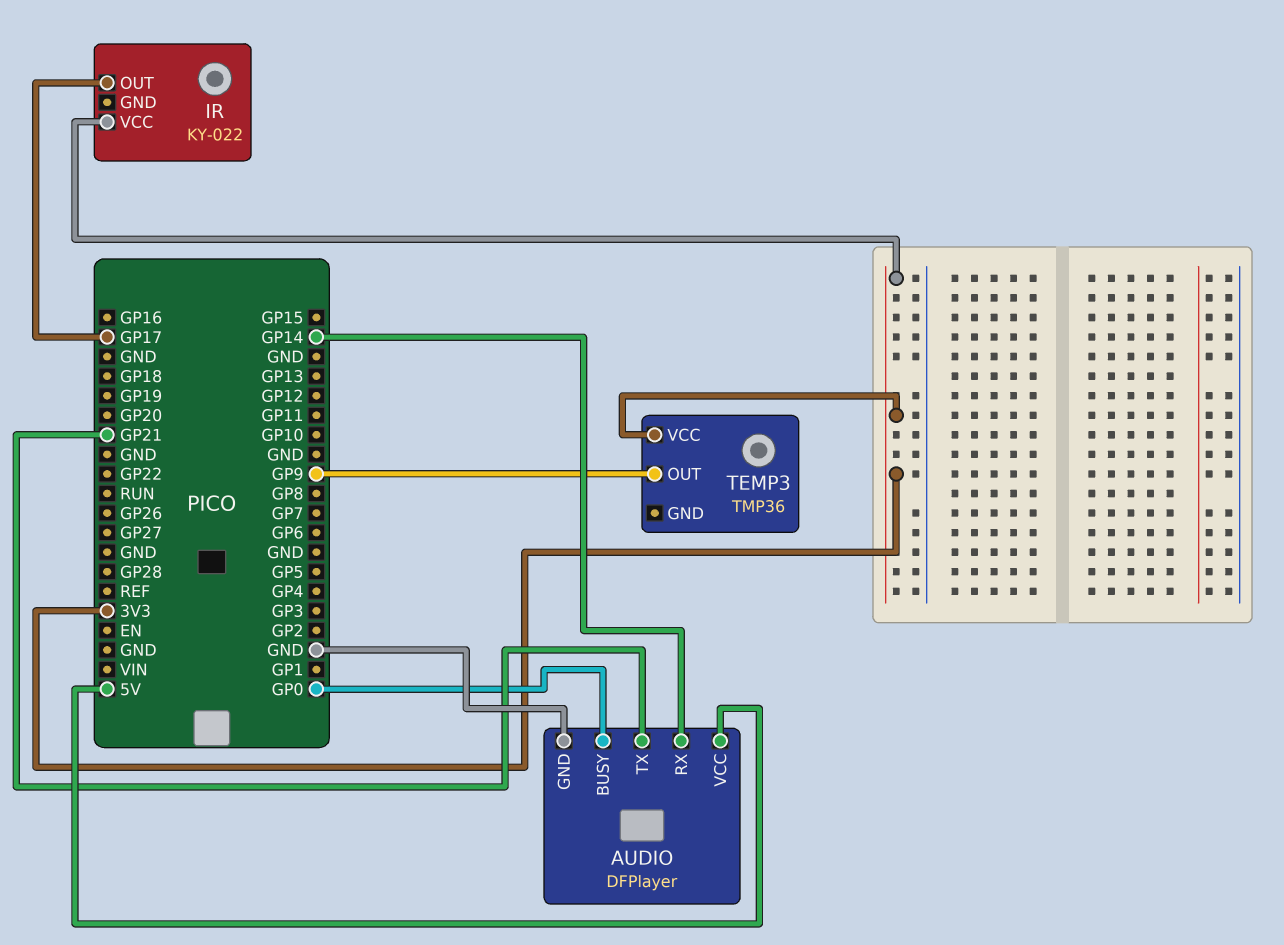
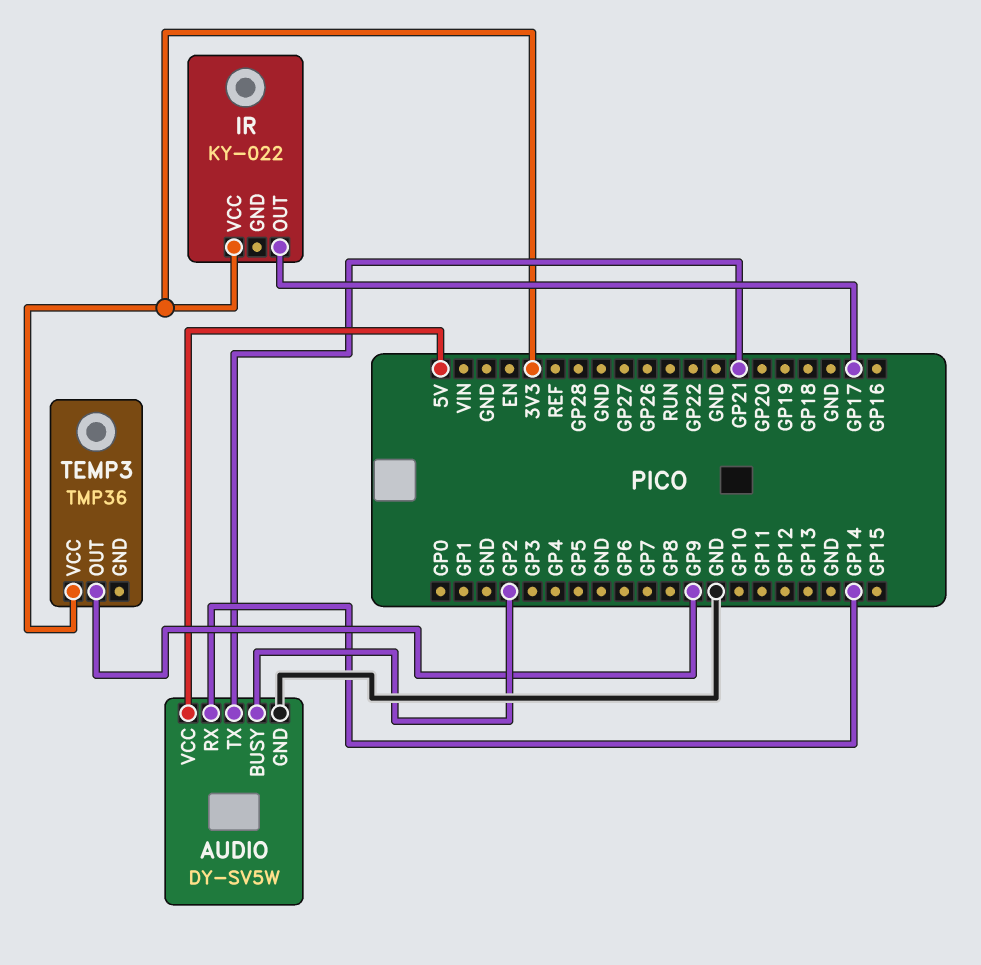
AUDIO: DFPlayer -> DY-SV5W
AUDIO pin BUSY: GP0 -> GP2

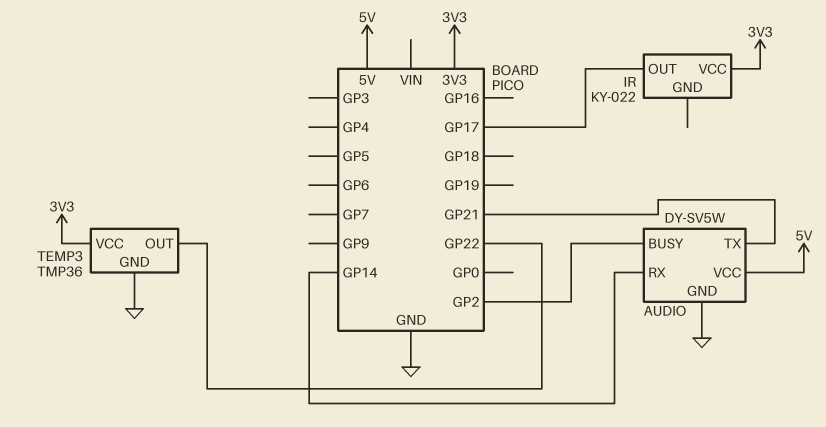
TEMP3 pin GND: none -> GND
TEMP3 pin OUT: GP9 -> GP22

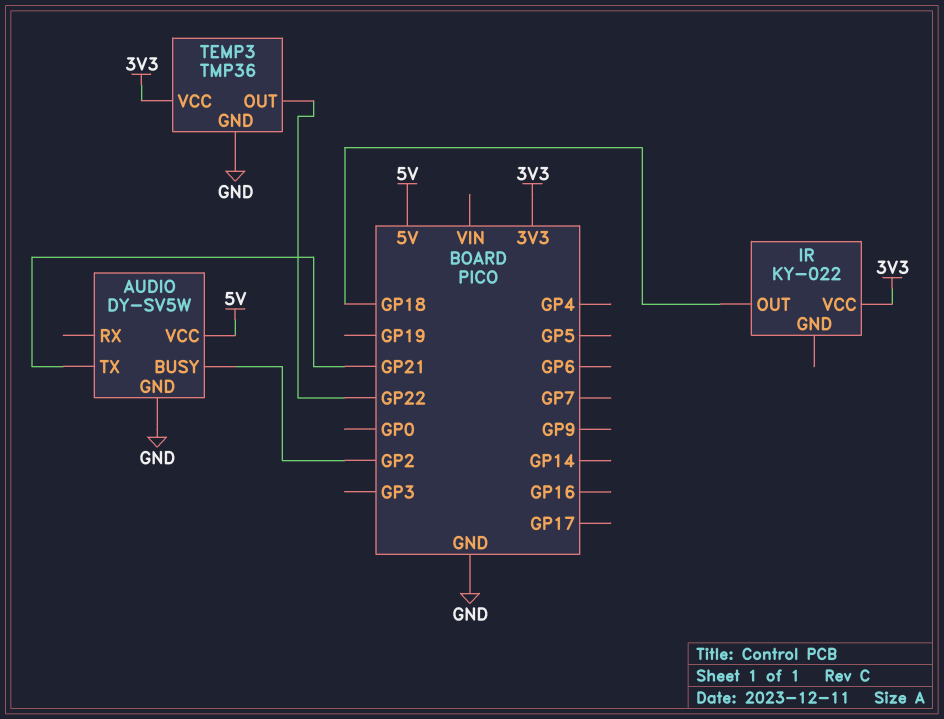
AUDIO pin RX: GP14 -> none
IR pin OUT: GP17 -> GP18

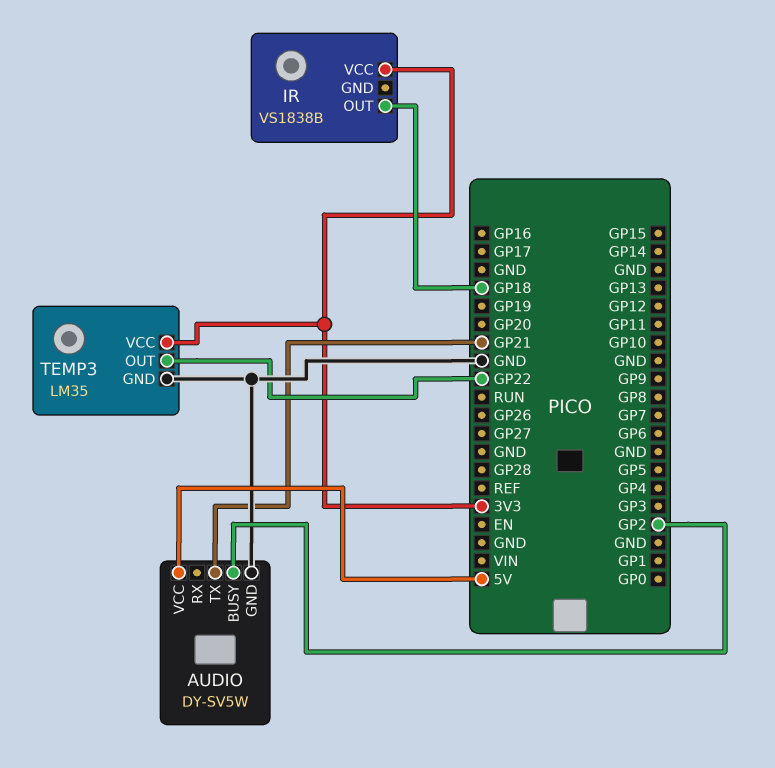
IR: KY-022 -> VS1838B
TEMP3: TMP36 -> LM35

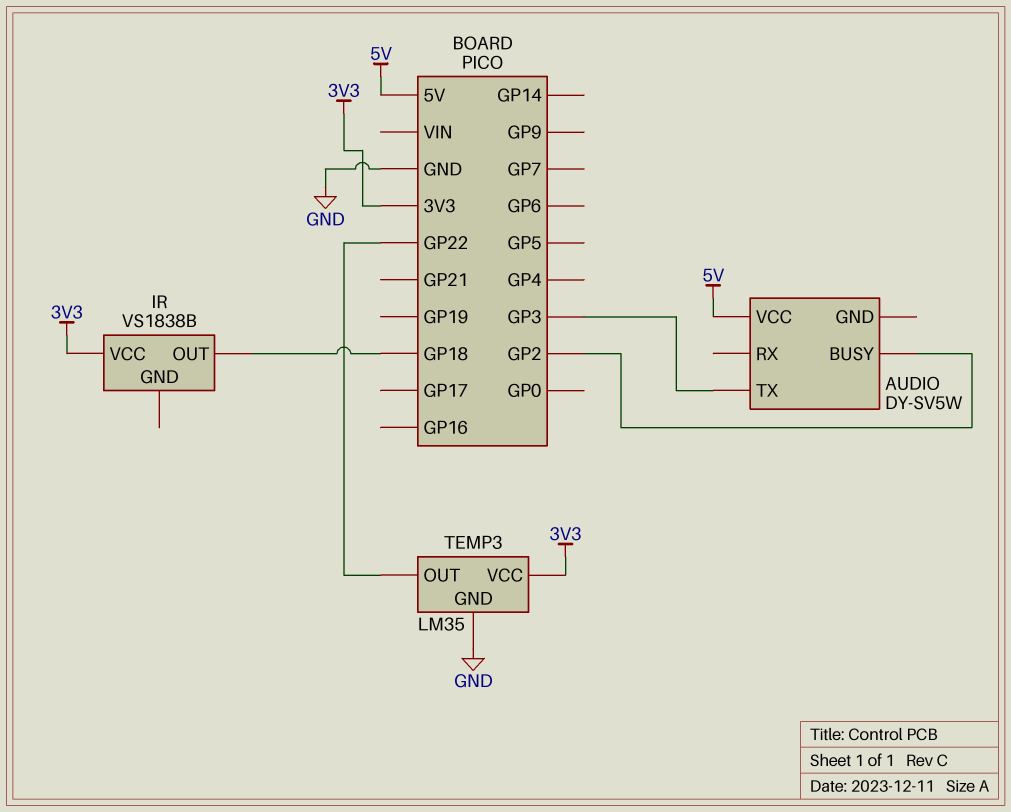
AUDIO pin GND: GND -> none
AUDIO pin TX: GP21 -> GP3

